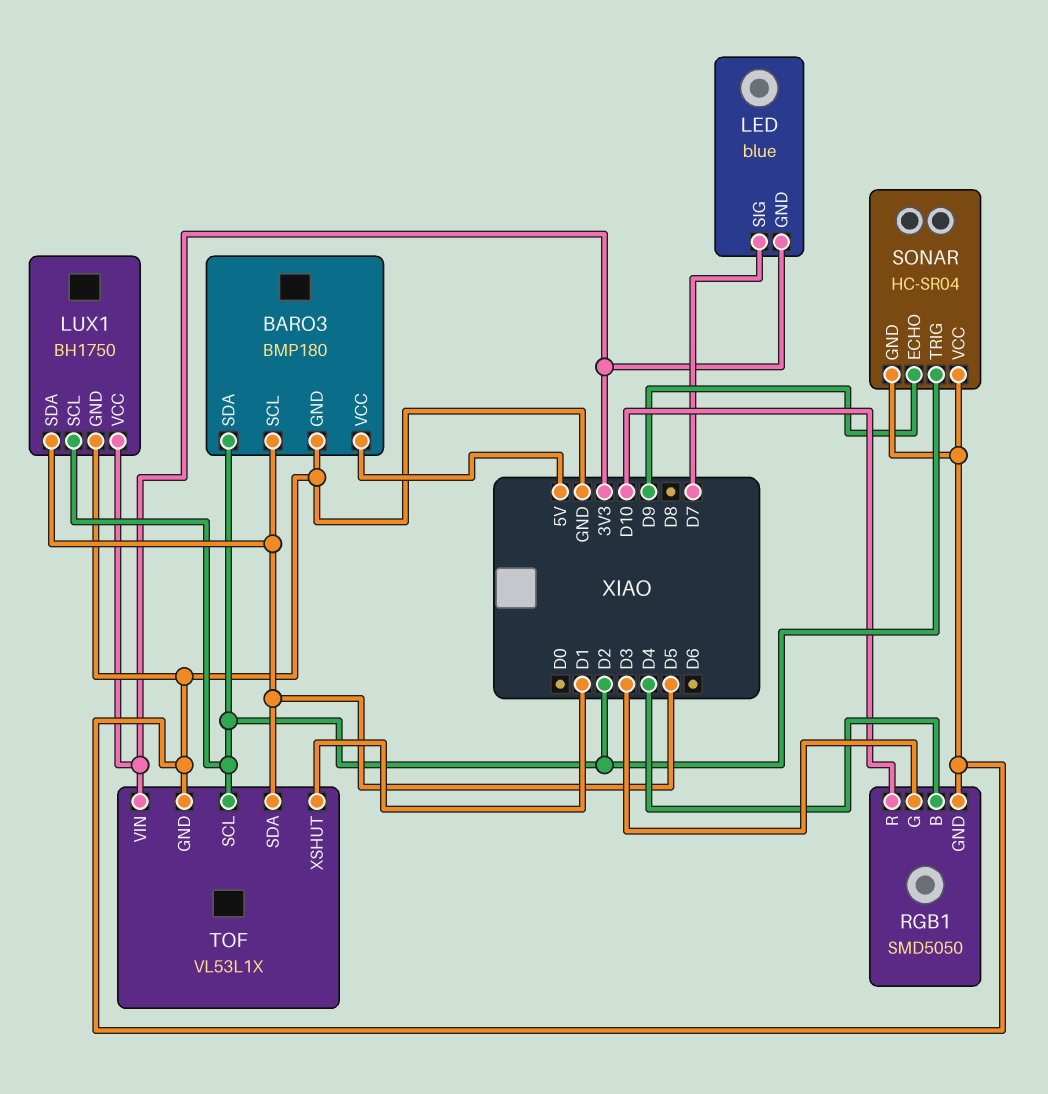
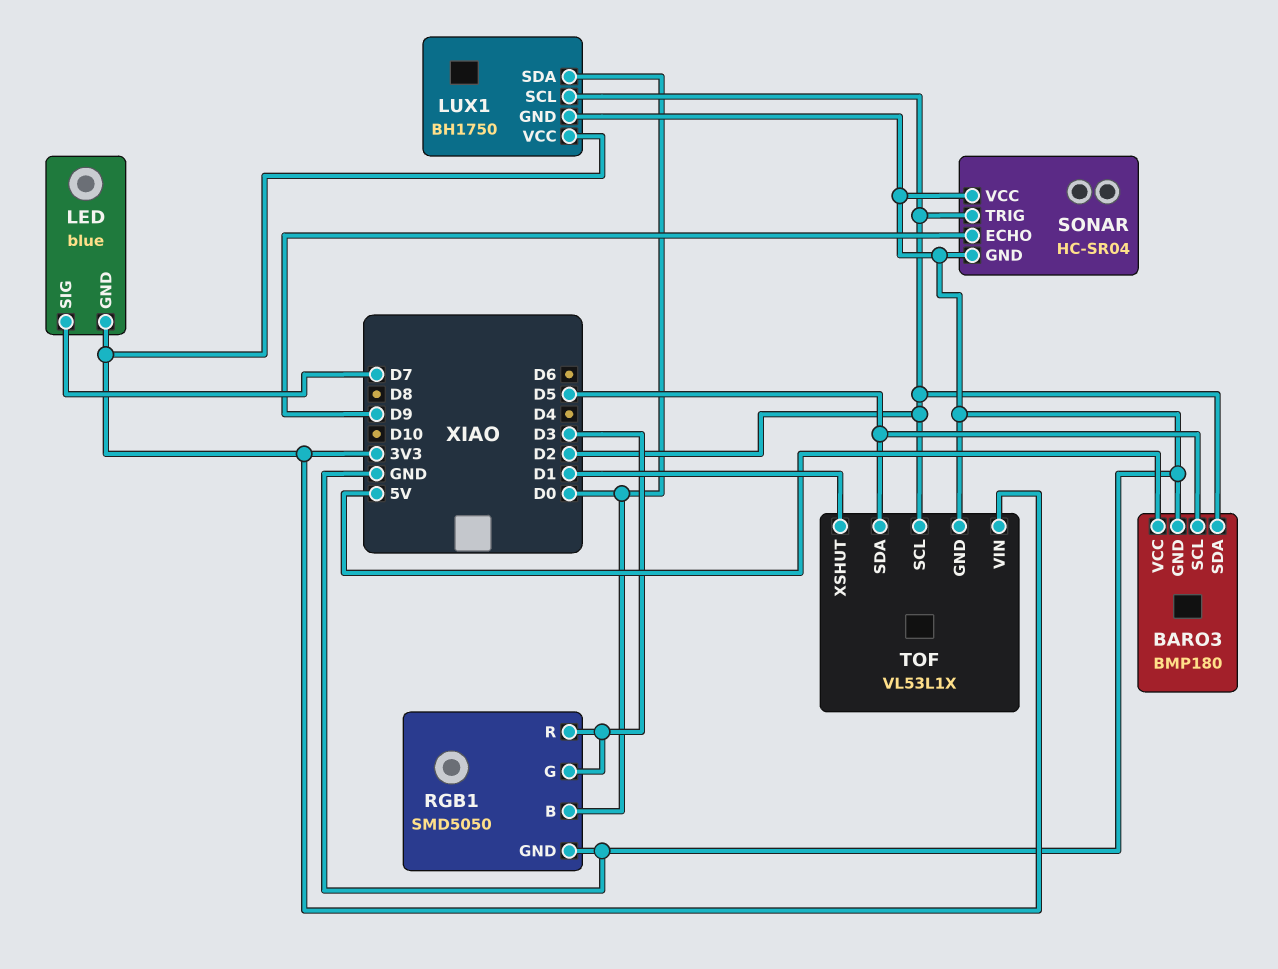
LUX1 pin SDA: D5 -> D0
RGB1 pin B: D4 -> D0
RGB1 pin R: D10 -> D3

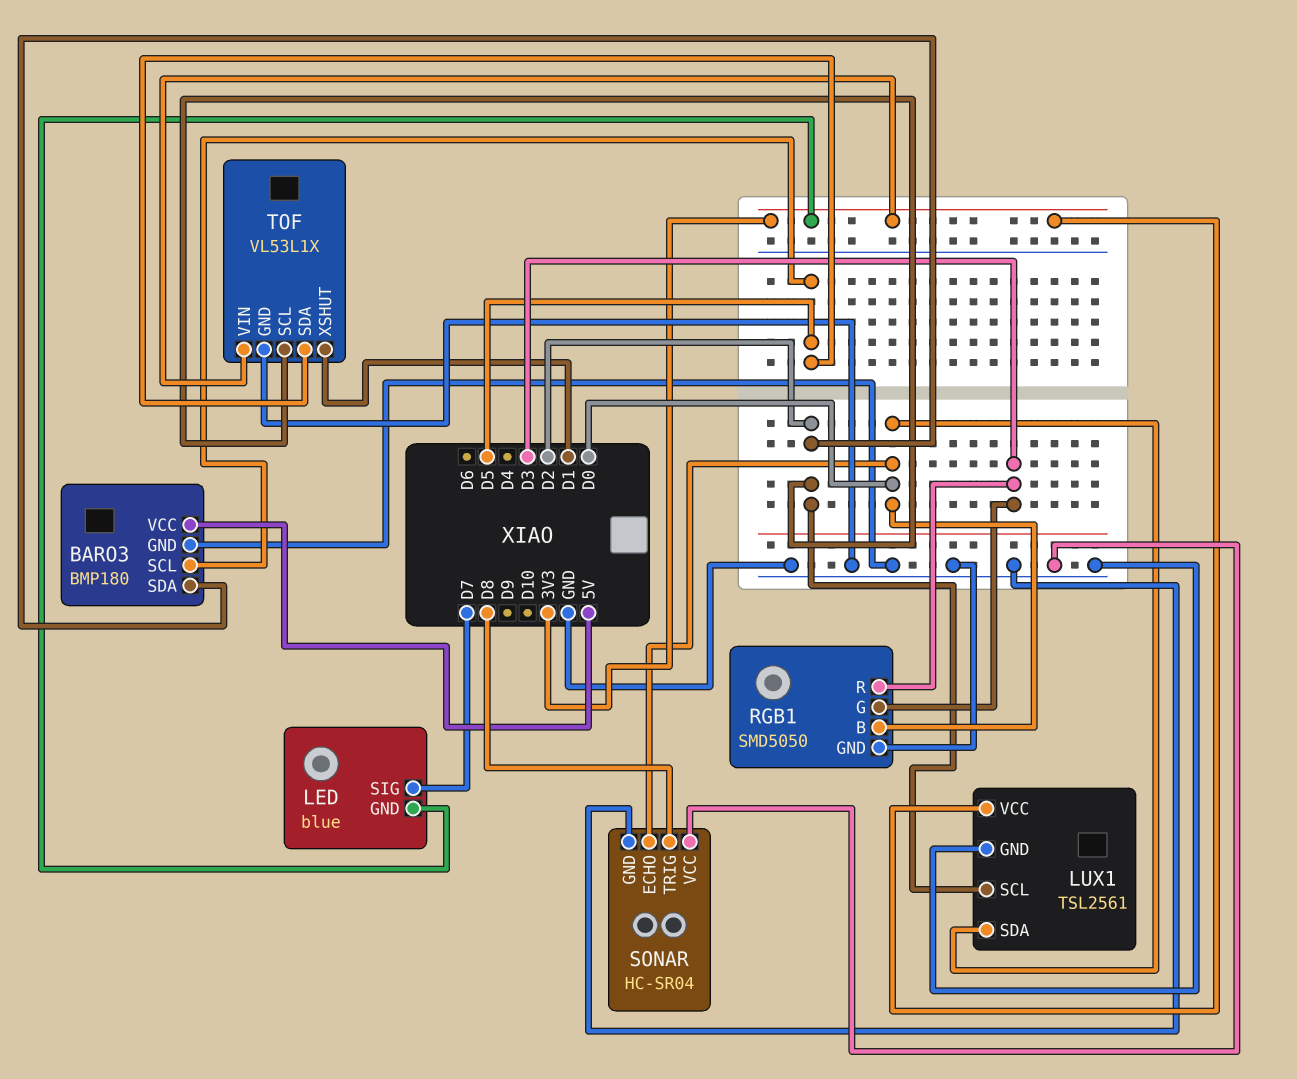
LUX1: BH1750 -> TSL2561
SONAR pin ECHO: D9 -> D0
SONAR pin TRIG: D2 -> D8

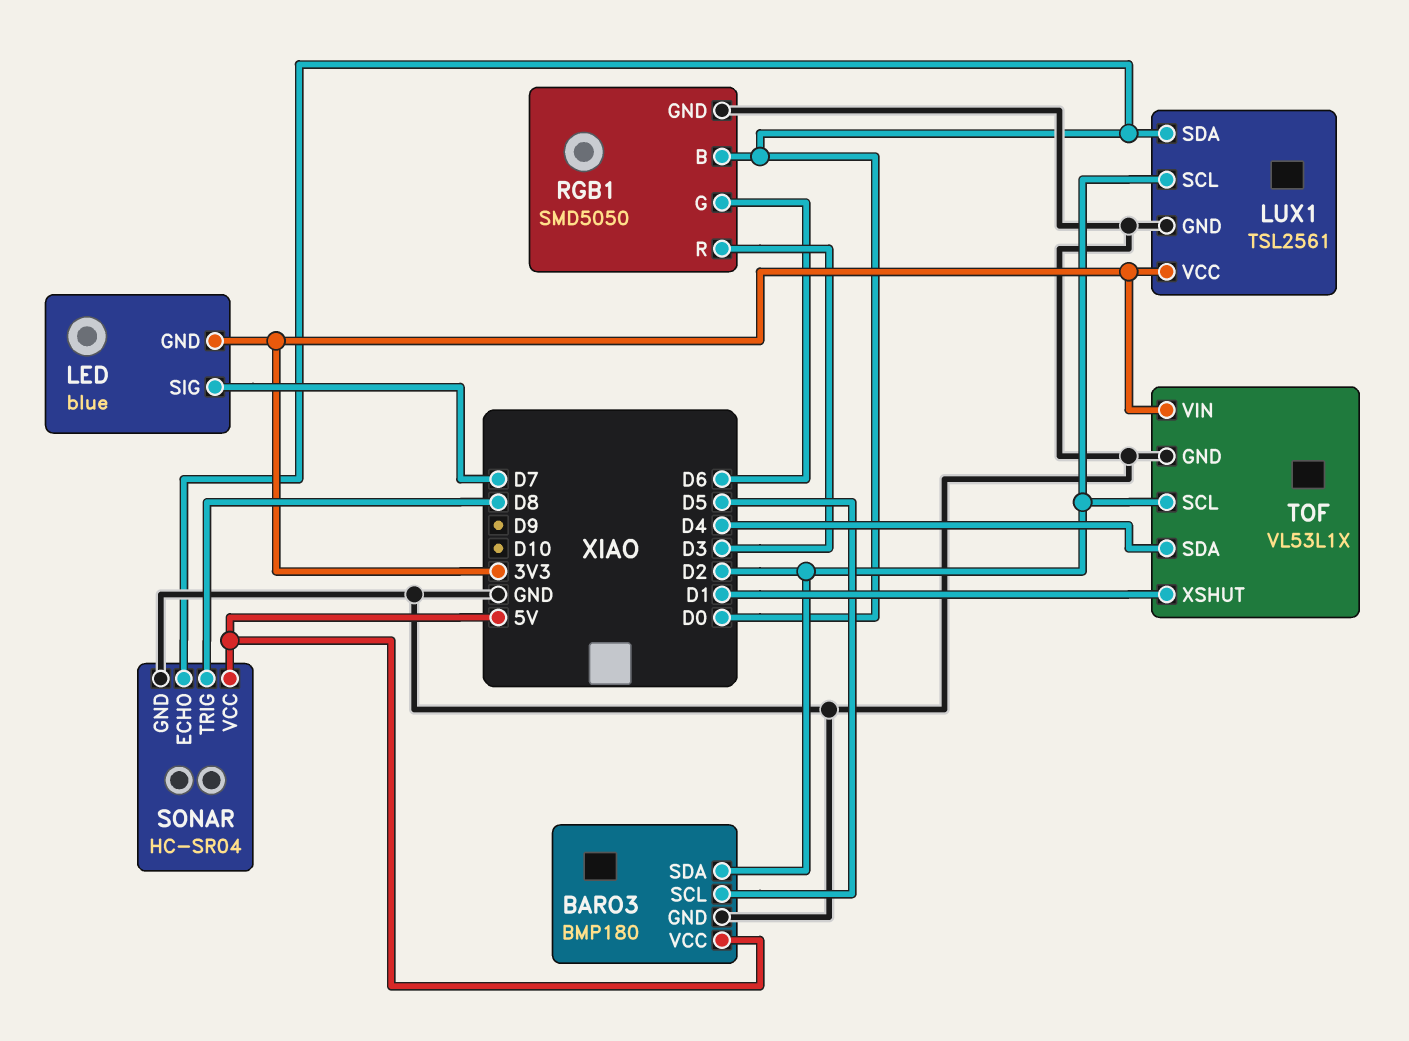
RGB1 pin G: D3 -> D6
SONAR pin VCC: GND -> 5V
TOF pin SDA: D5 -> D4

